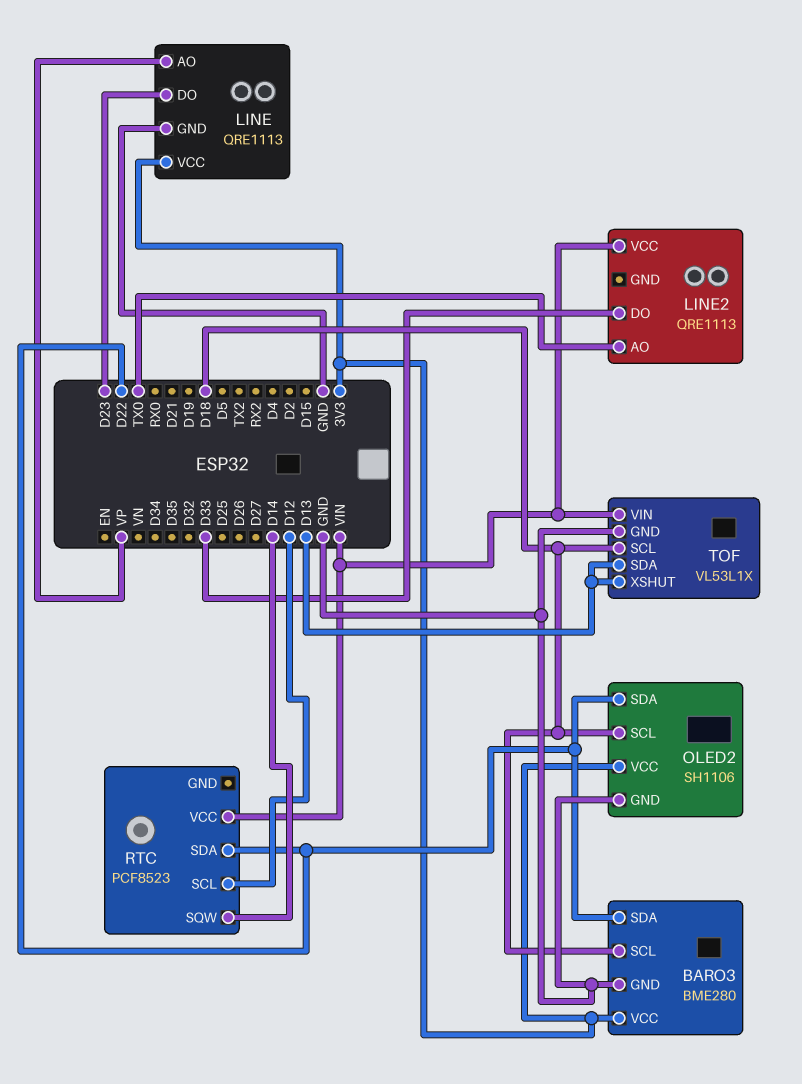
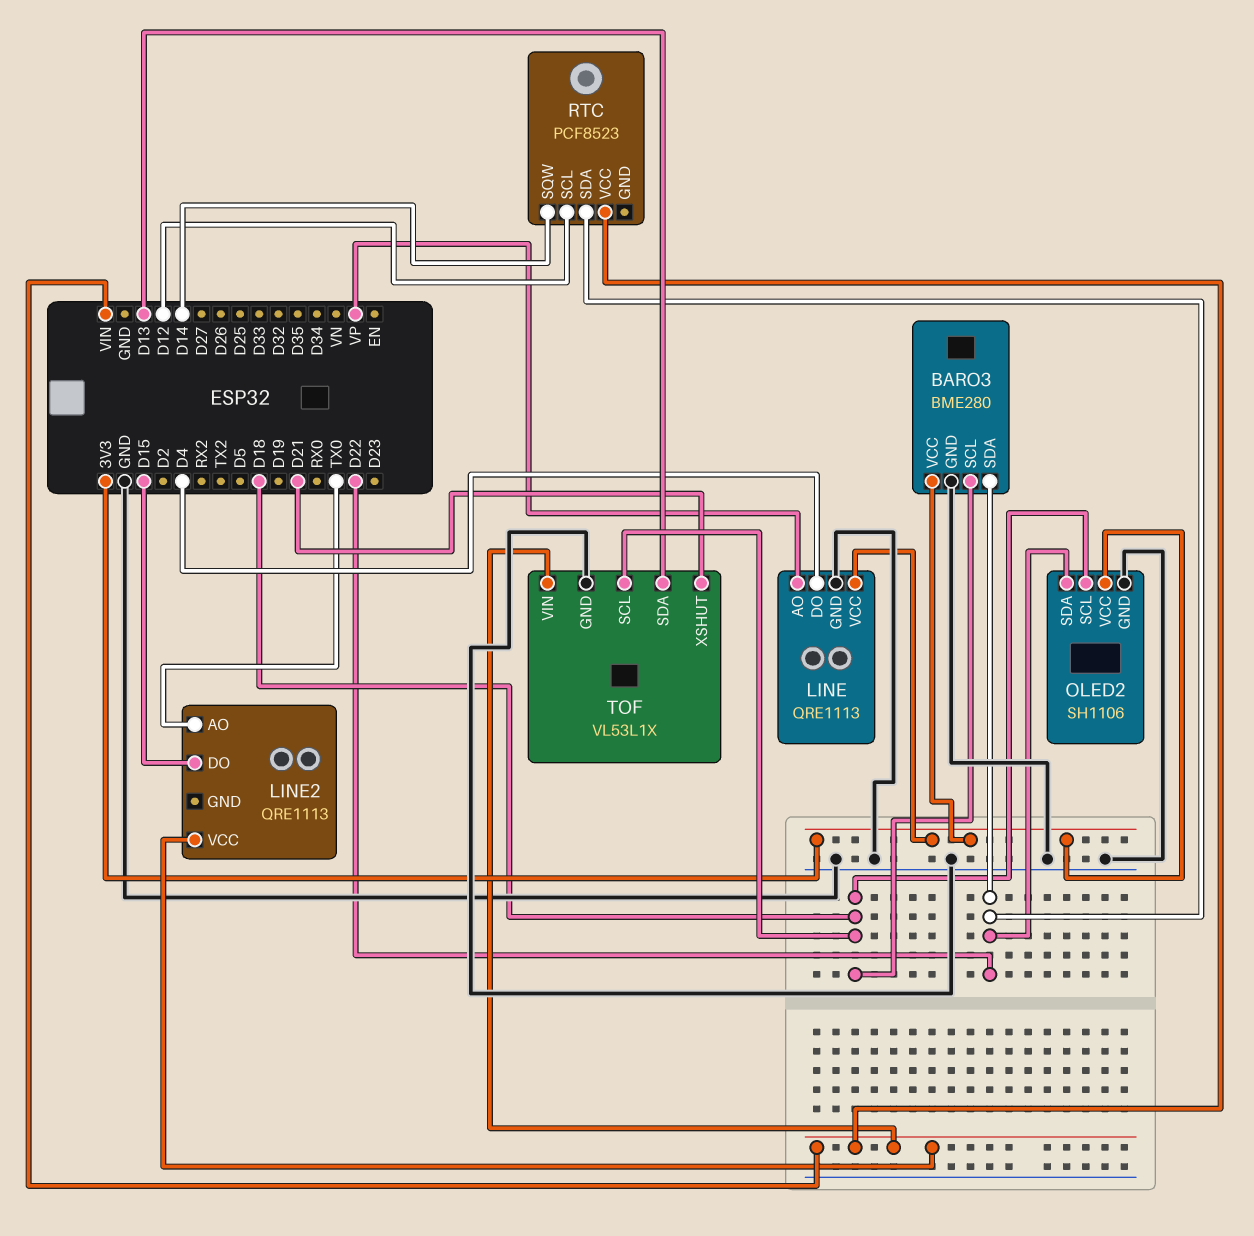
LINE pin DO: D23 -> D4
LINE2 pin DO: D33 -> D15
TOF pin XSHUT: D13 -> D21

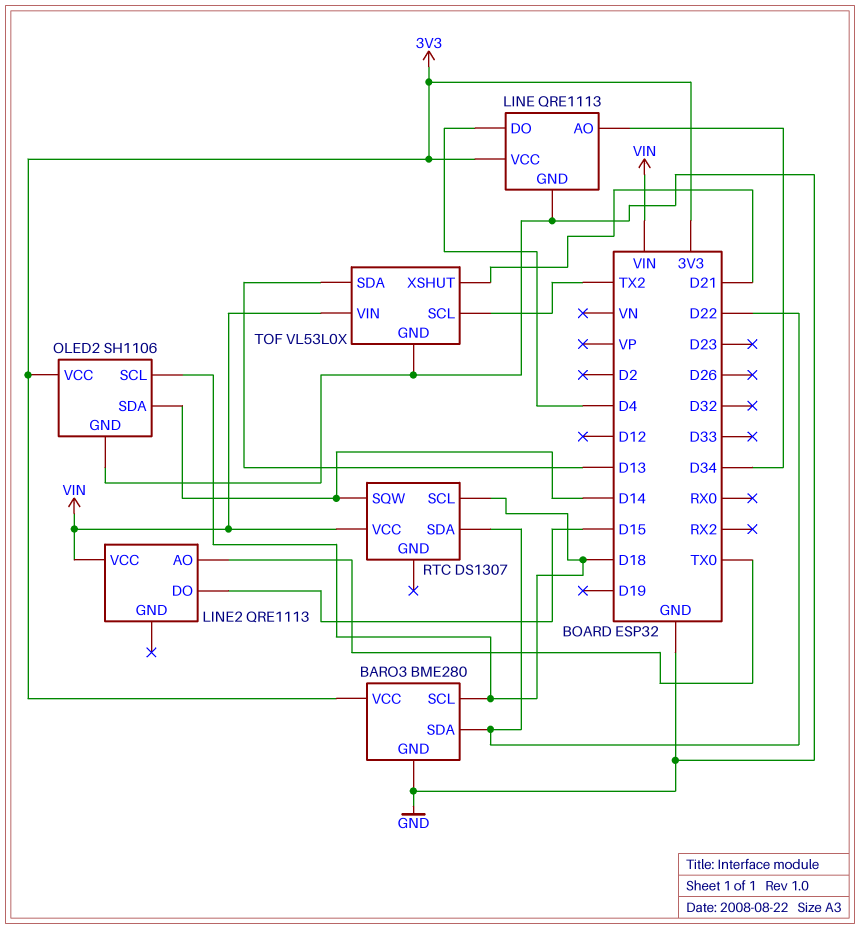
LINE pin AO: VP -> D34
OLED2 pin SDA: D22 -> D14
RTC: PCF8523 -> DS1307
RTC pin SCL: D12 -> D18
TOF: VL53L1X -> VL53L0X
TOF pin SCL: D18 -> TX2

